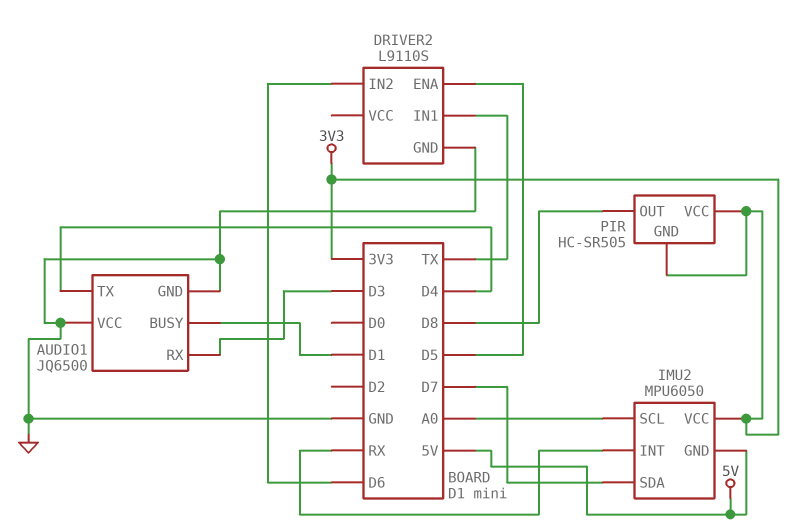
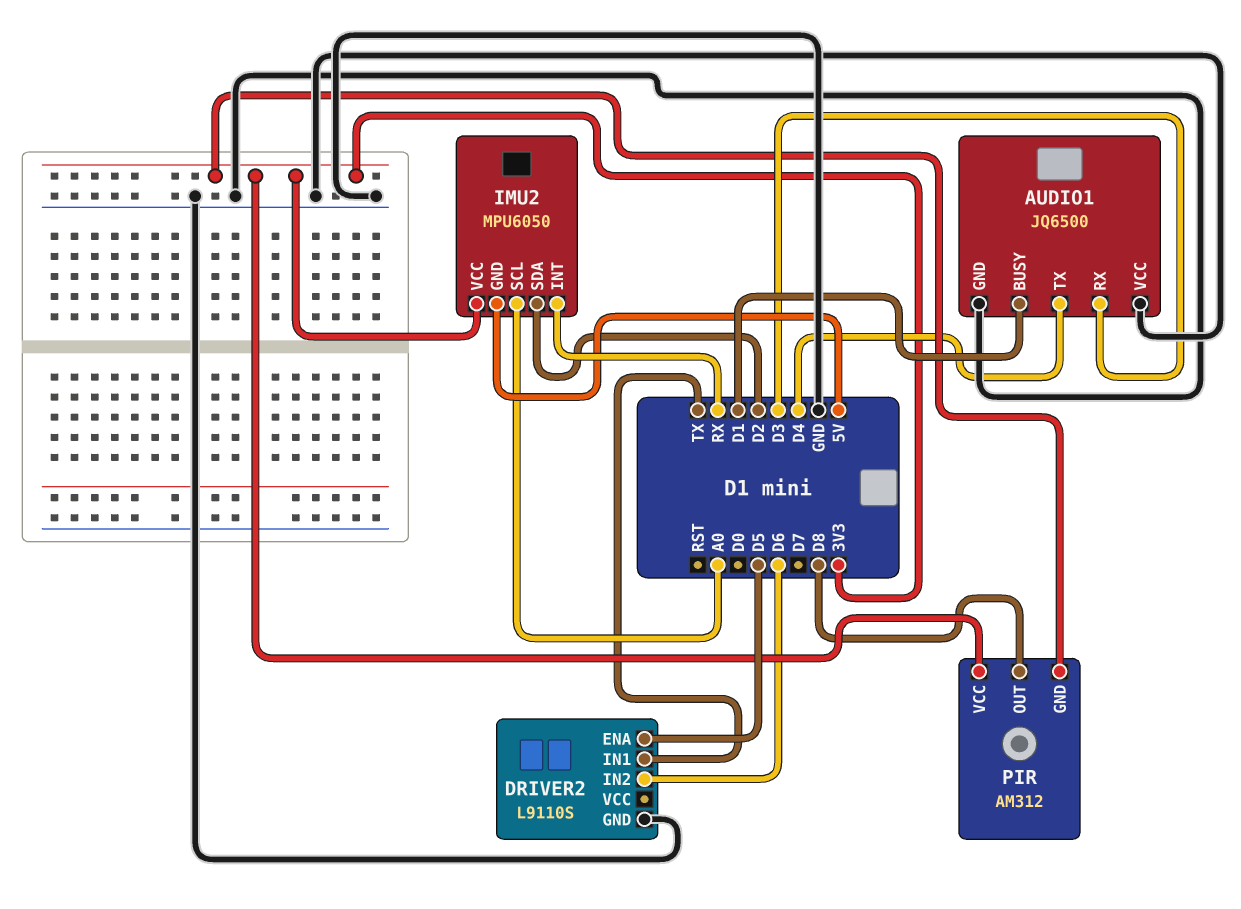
IMU2 pin SDA: D7 -> D2
PIR: HC-SR505 -> AM312

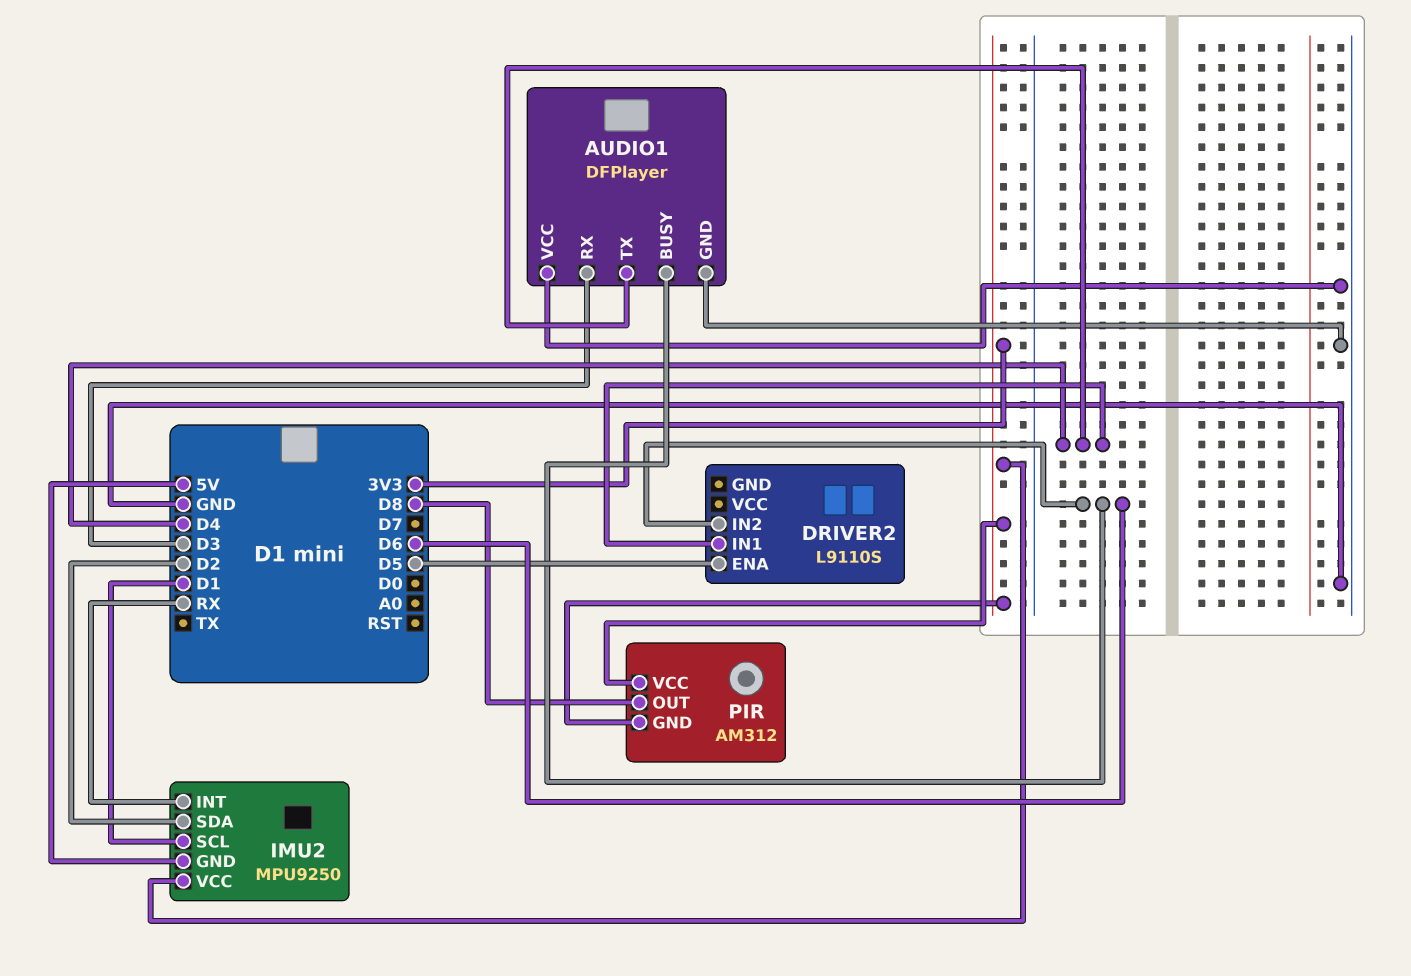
AUDIO1: JQ6500 -> DFPlayer
AUDIO1 pin BUSY: D1 -> D6
DRIVER2 pin GND: GND -> none
DRIVER2 pin IN1: TX -> D4
IMU2: MPU6050 -> MPU9250
IMU2 pin SCL: A0 -> D1

